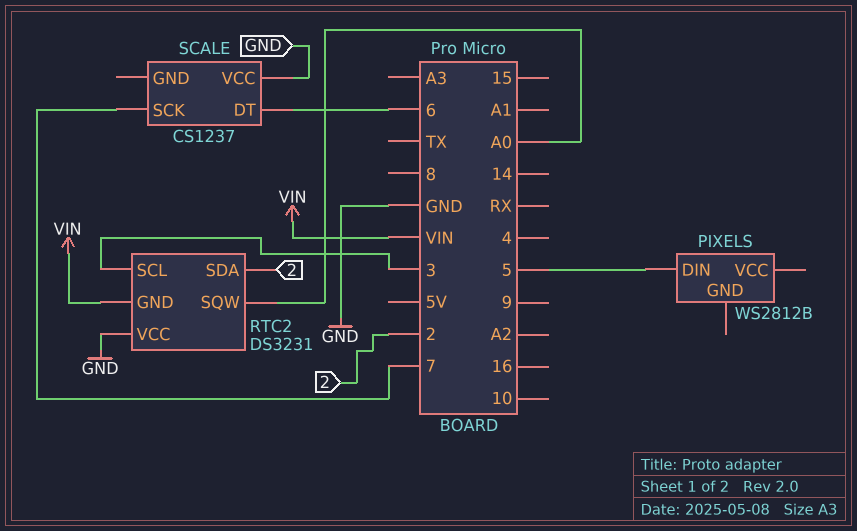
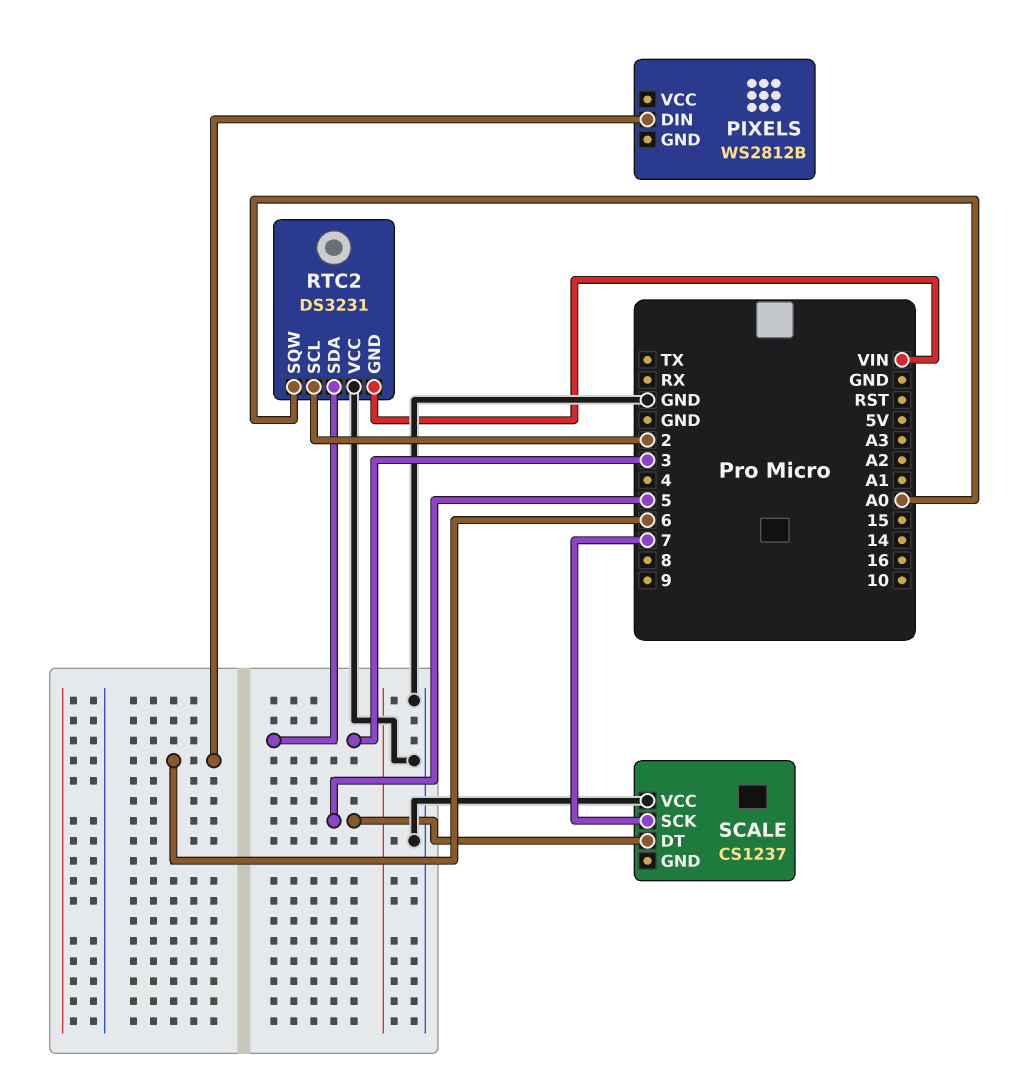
PIXELS pin DIN: 5 -> 6
RTC2 pin SCL: 3 -> 2
RTC2 pin SDA: 2 -> 3
SCALE pin DT: 6 -> 5

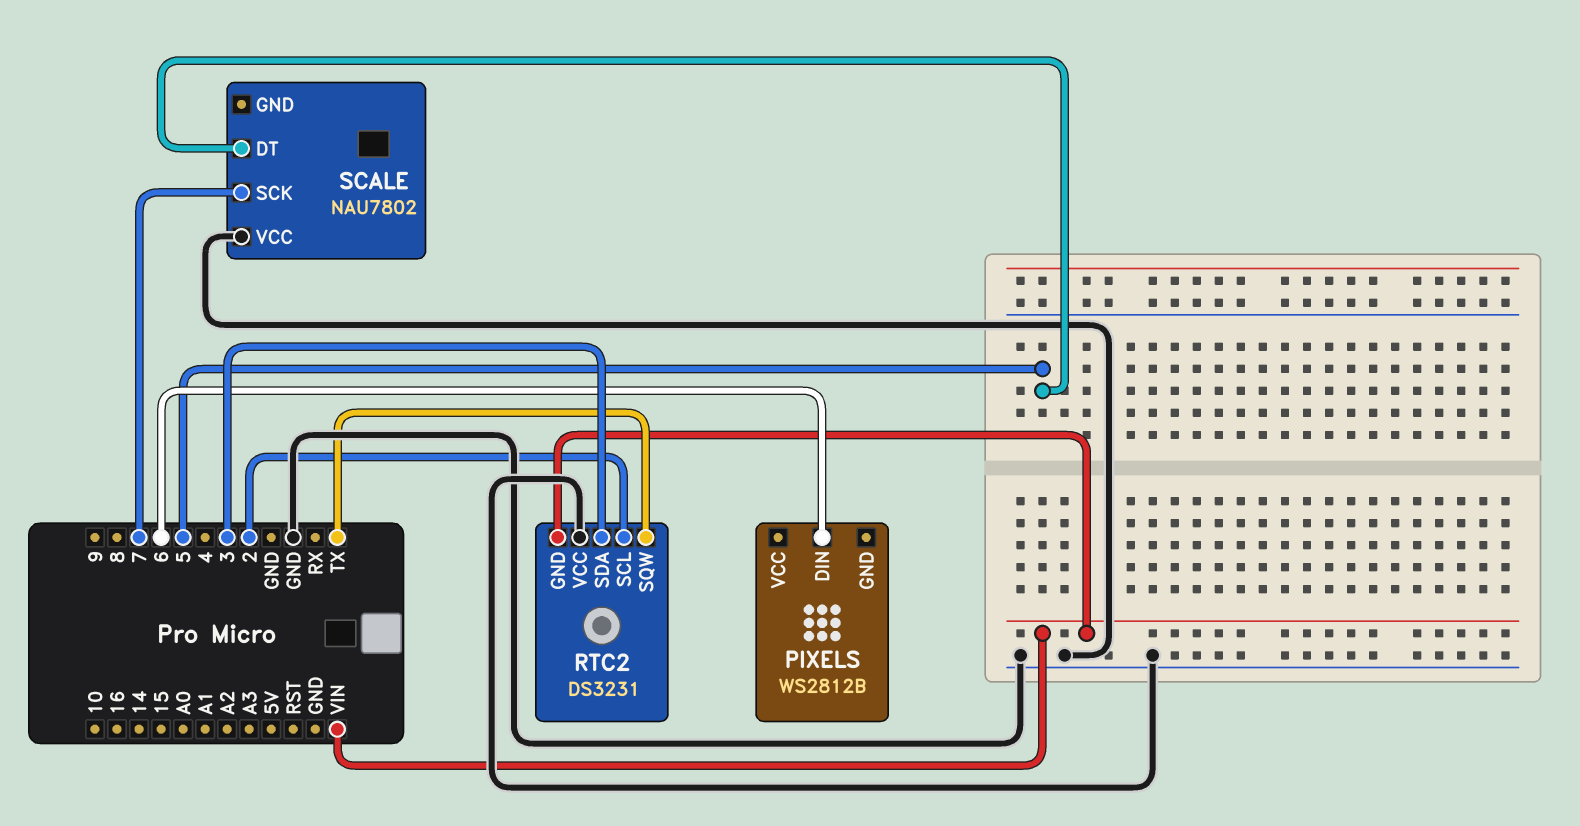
RTC2 pin SQW: A0 -> TX
SCALE: CS1237 -> NAU7802

